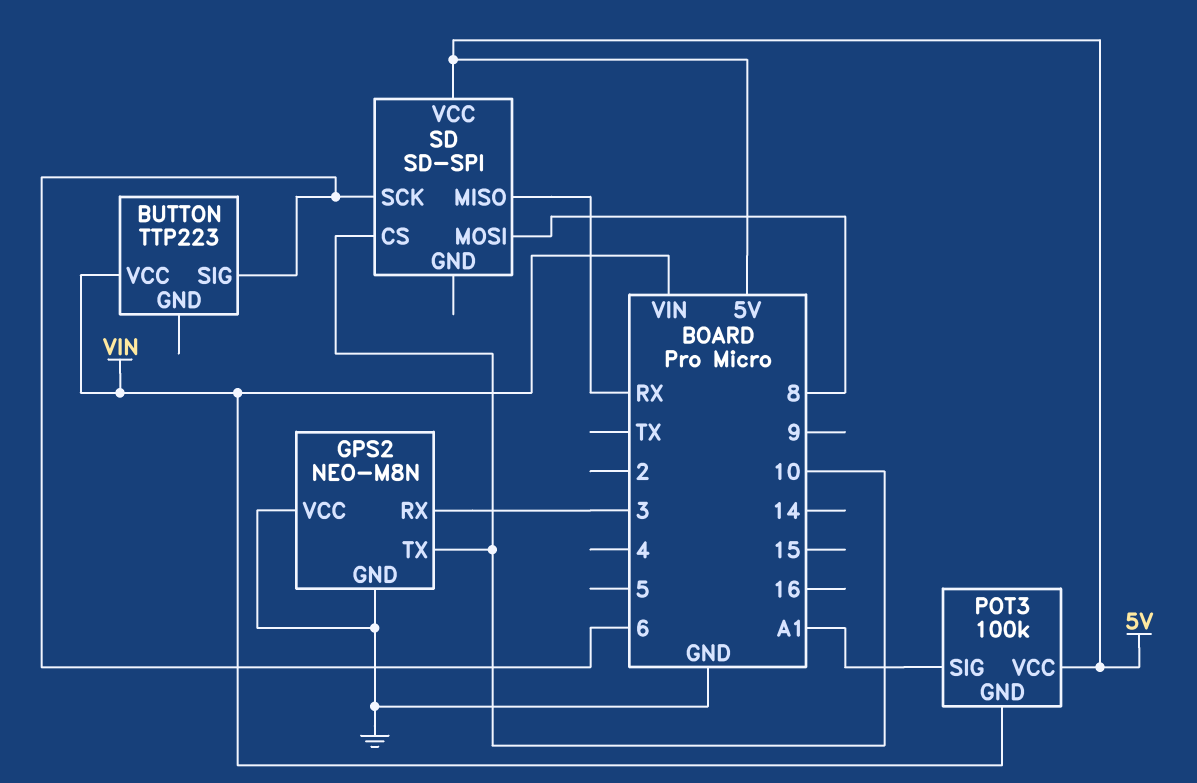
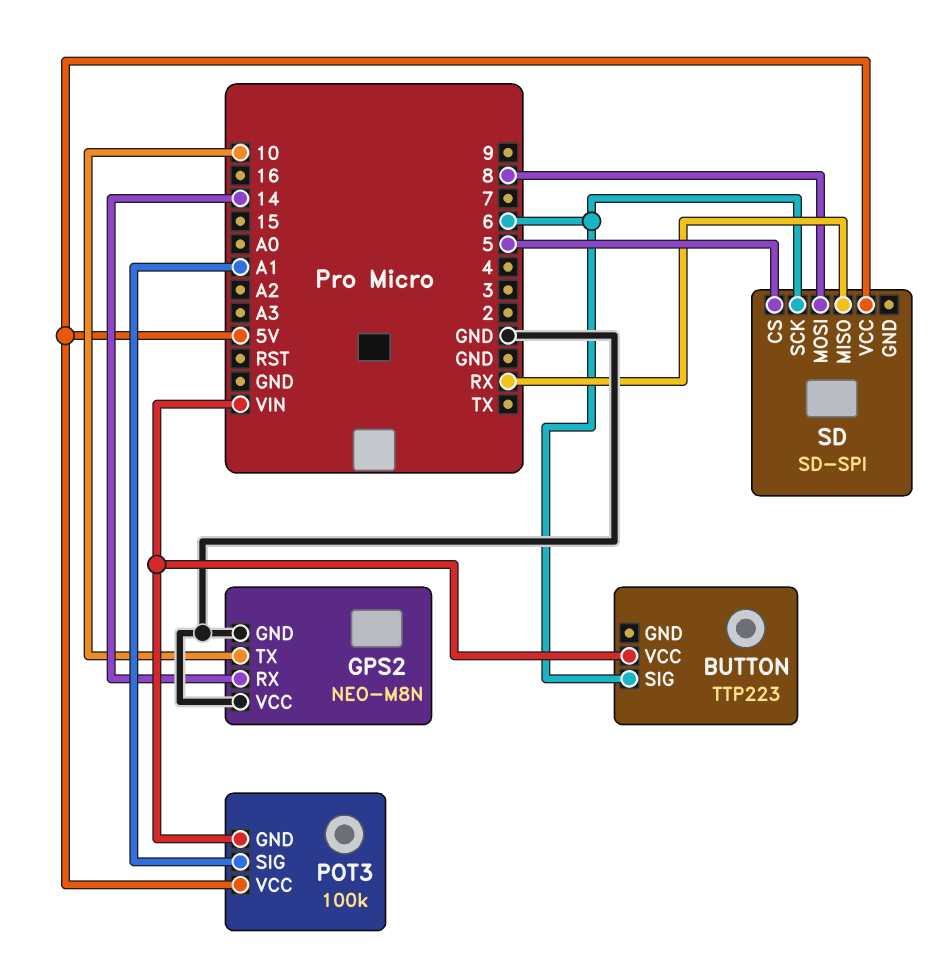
GPS2 pin RX: 3 -> 14
SD pin CS: 10 -> 5

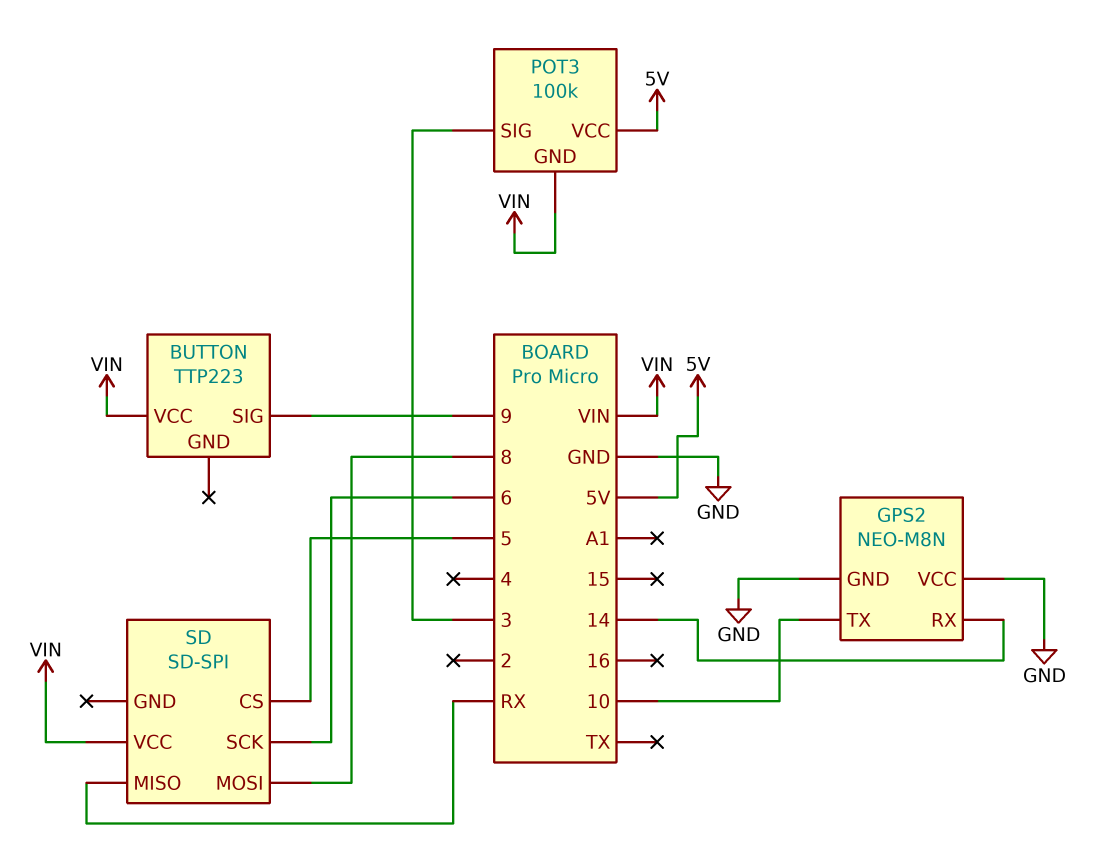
BUTTON pin SIG: 6 -> 9
POT3 pin SIG: A1 -> 3
SD pin VCC: 5V -> VIN

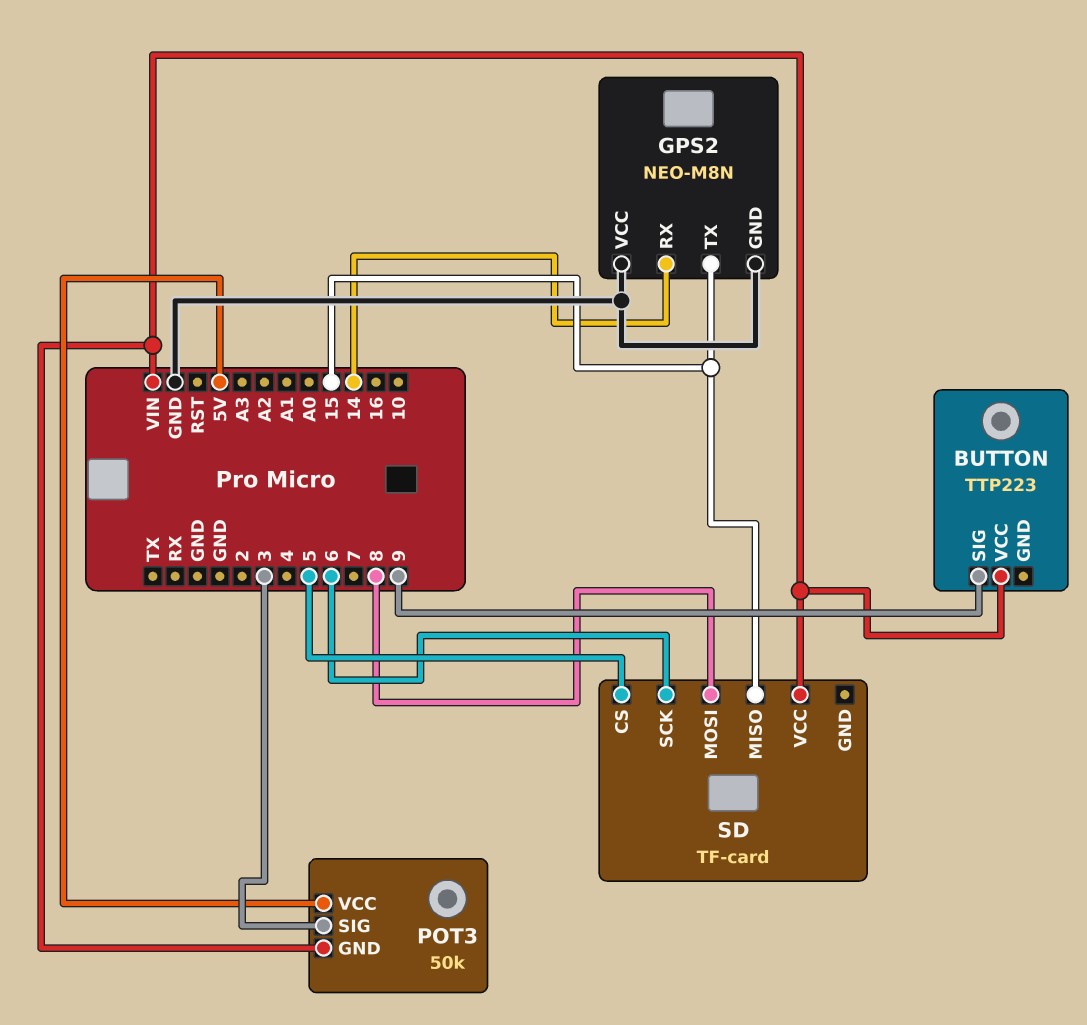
GPS2 pin TX: 10 -> 15
POT3: 100k -> 50k
SD: SD-SPI -> TF-card
SD pin MISO: RX -> 15

